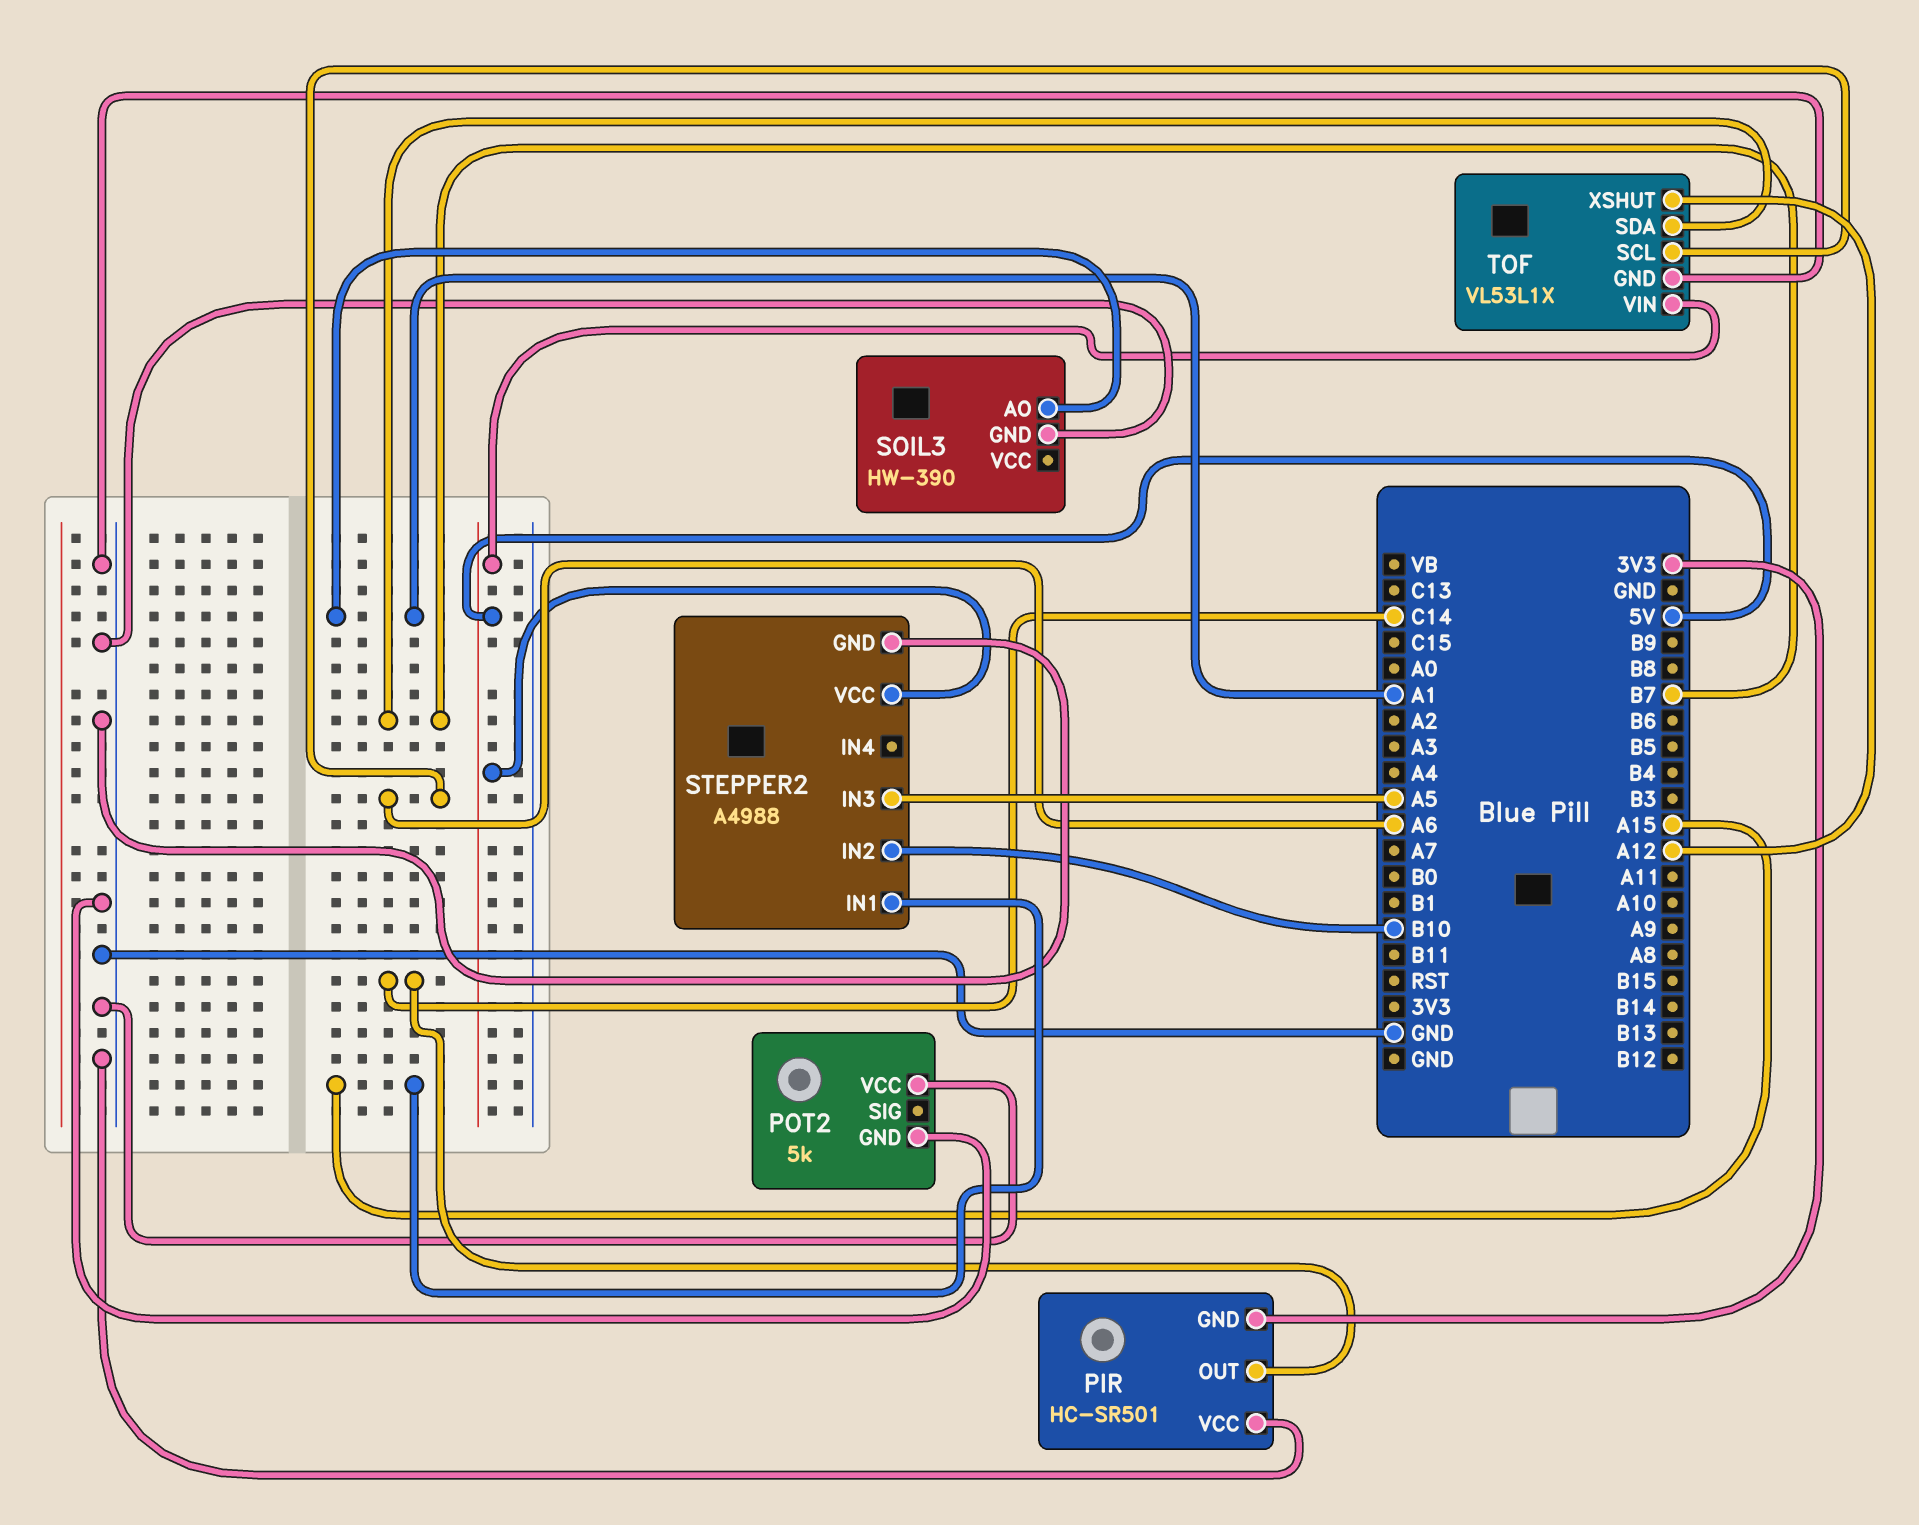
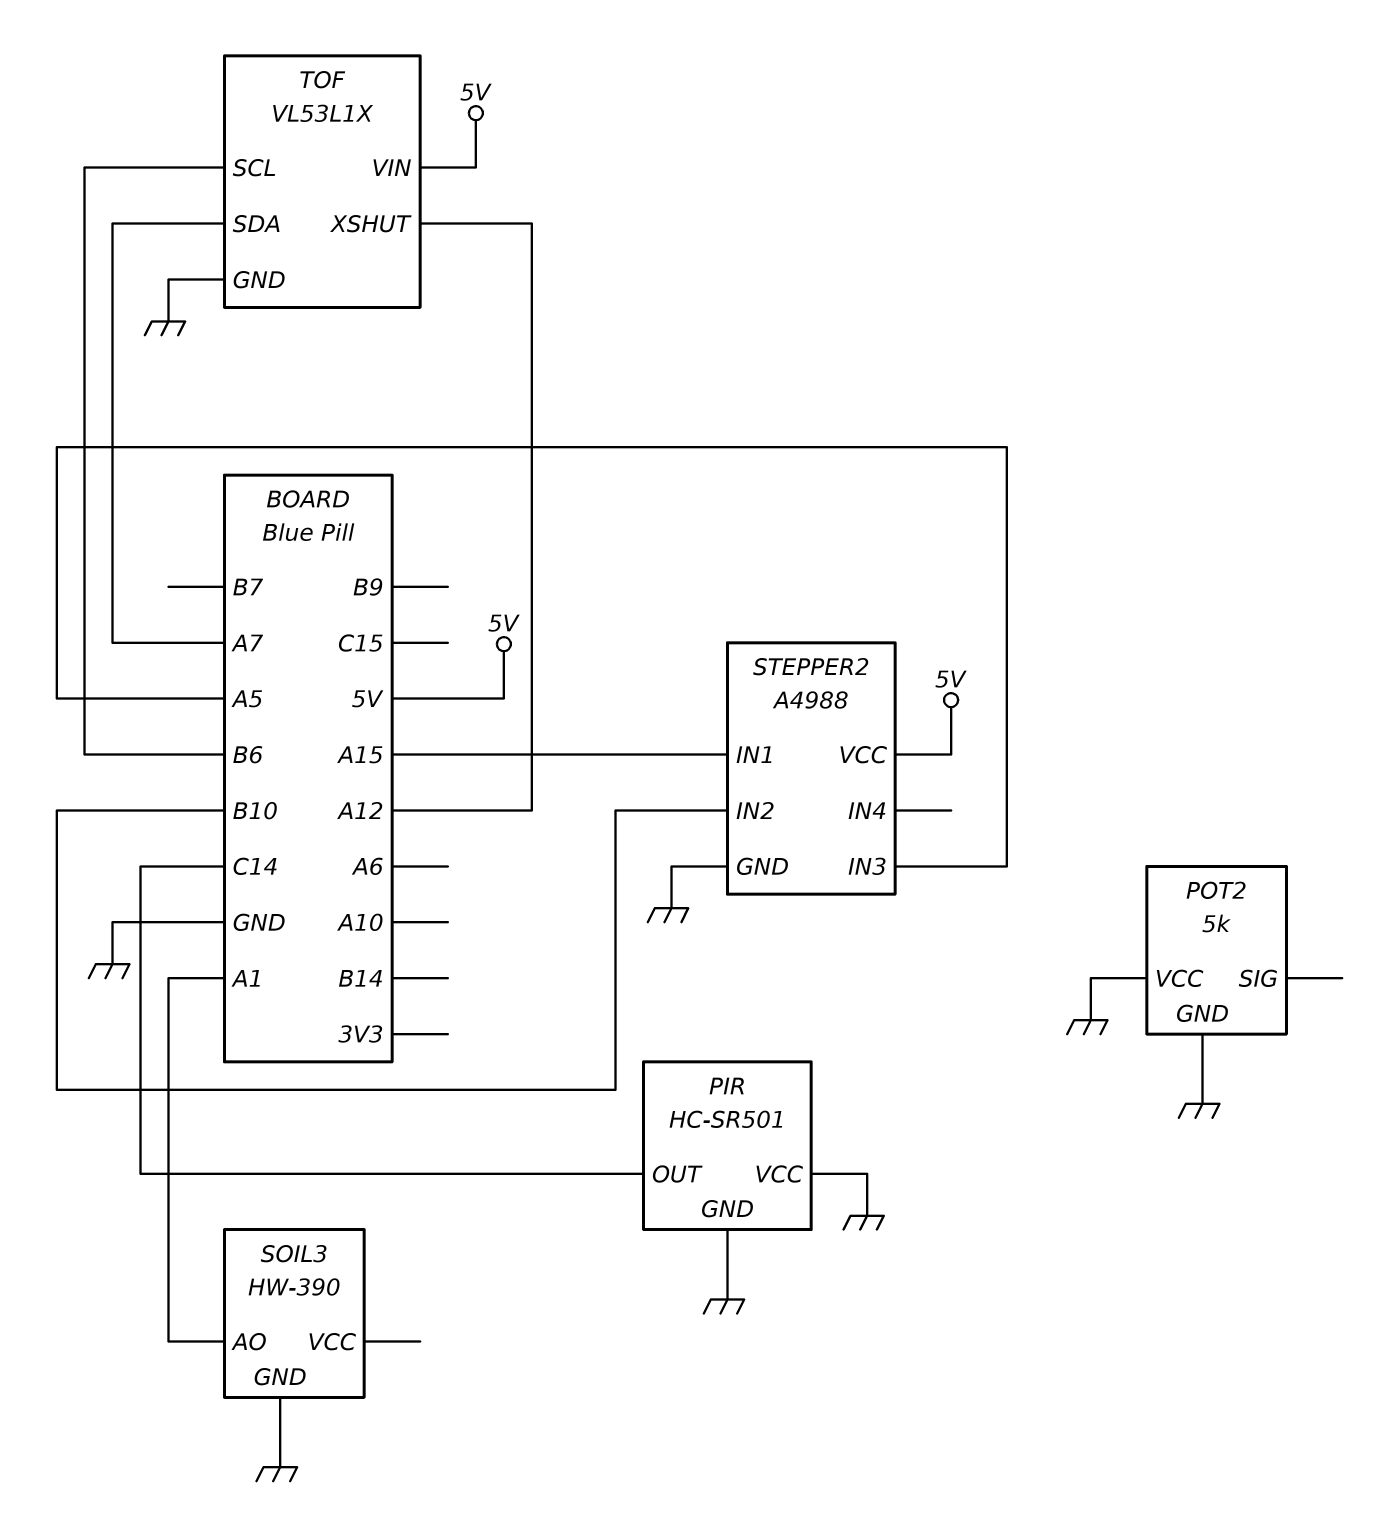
PIR pin GND: 3V3 -> GND
TOF pin SCL: A6 -> B6
TOF pin SDA: B7 -> A7

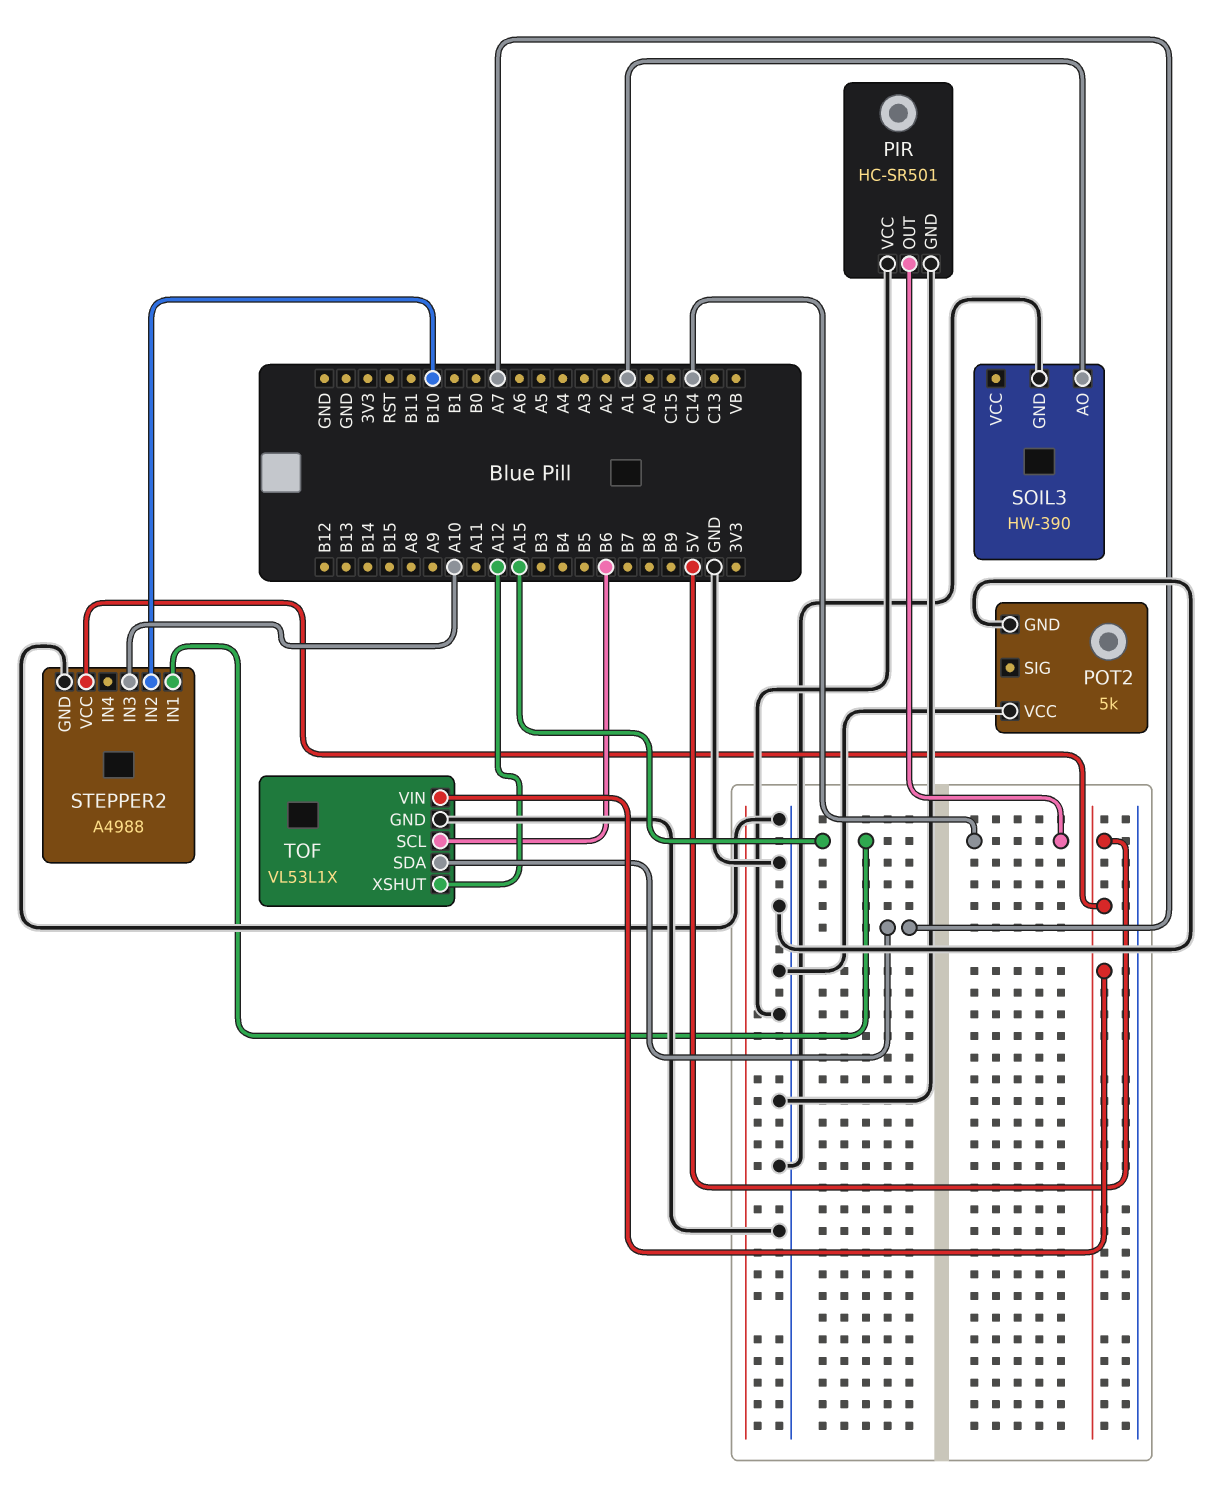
STEPPER2 pin IN3: A5 -> A10

